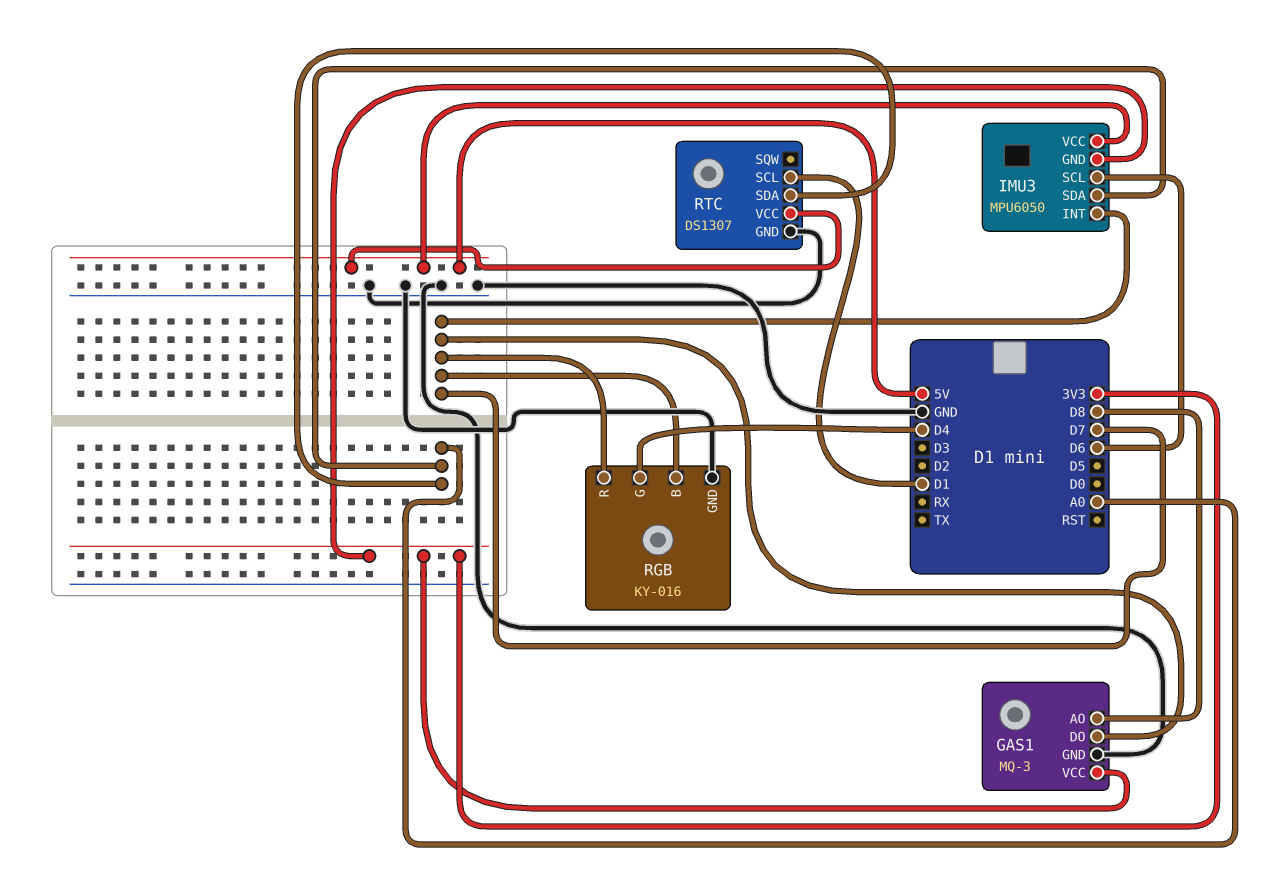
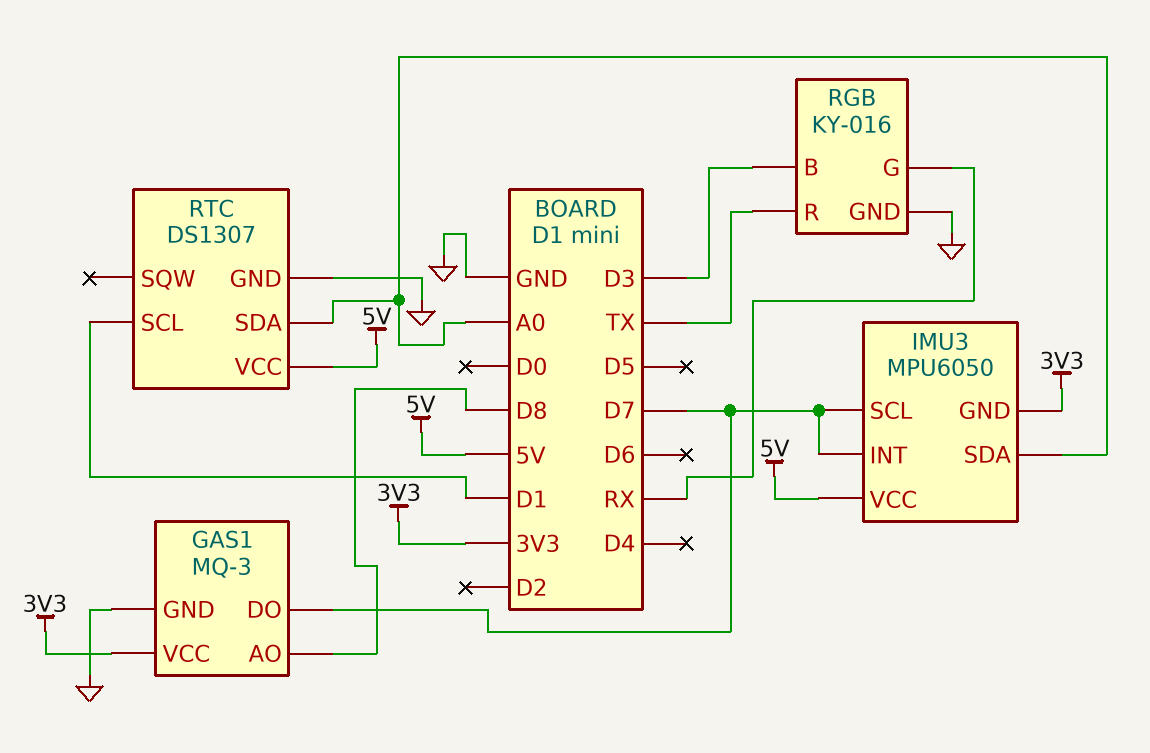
IMU3 pin SCL: D6 -> D7
RGB pin B: D7 -> D3
RGB pin G: D4 -> RX
RGB pin R: D7 -> TX

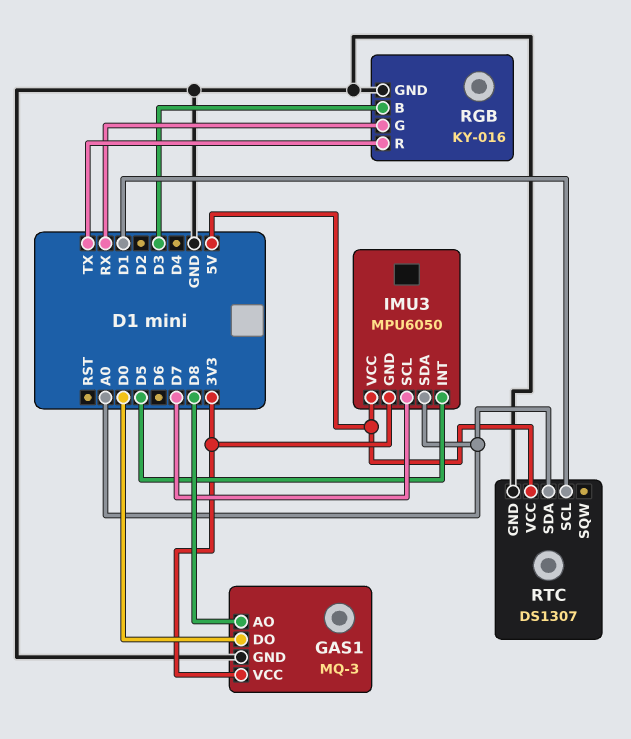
GAS1 pin DO: D7 -> D0
IMU3 pin INT: D7 -> D5

